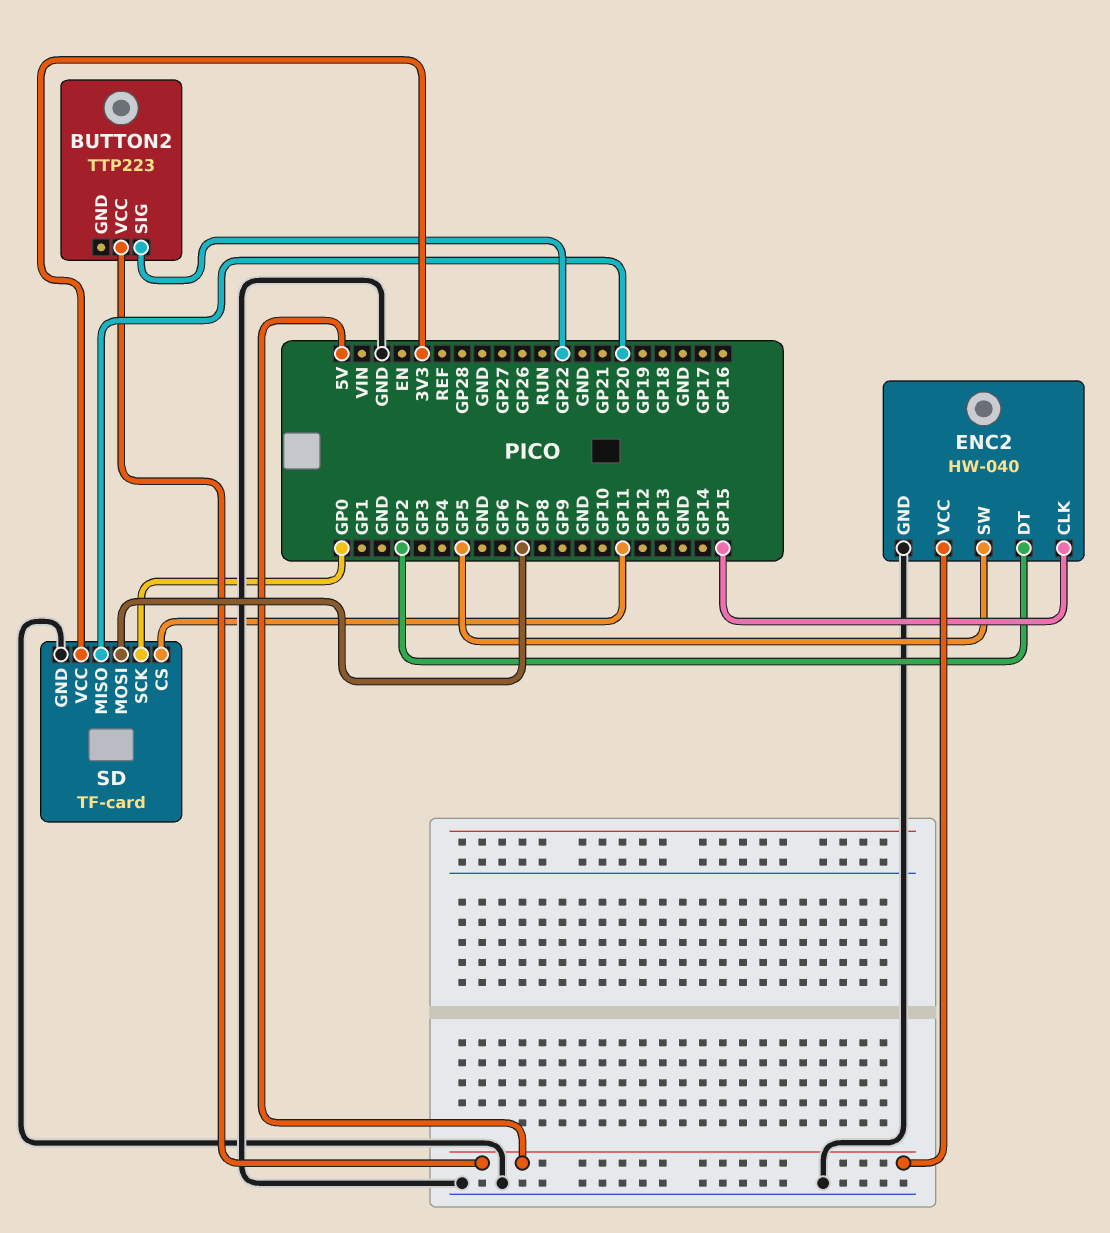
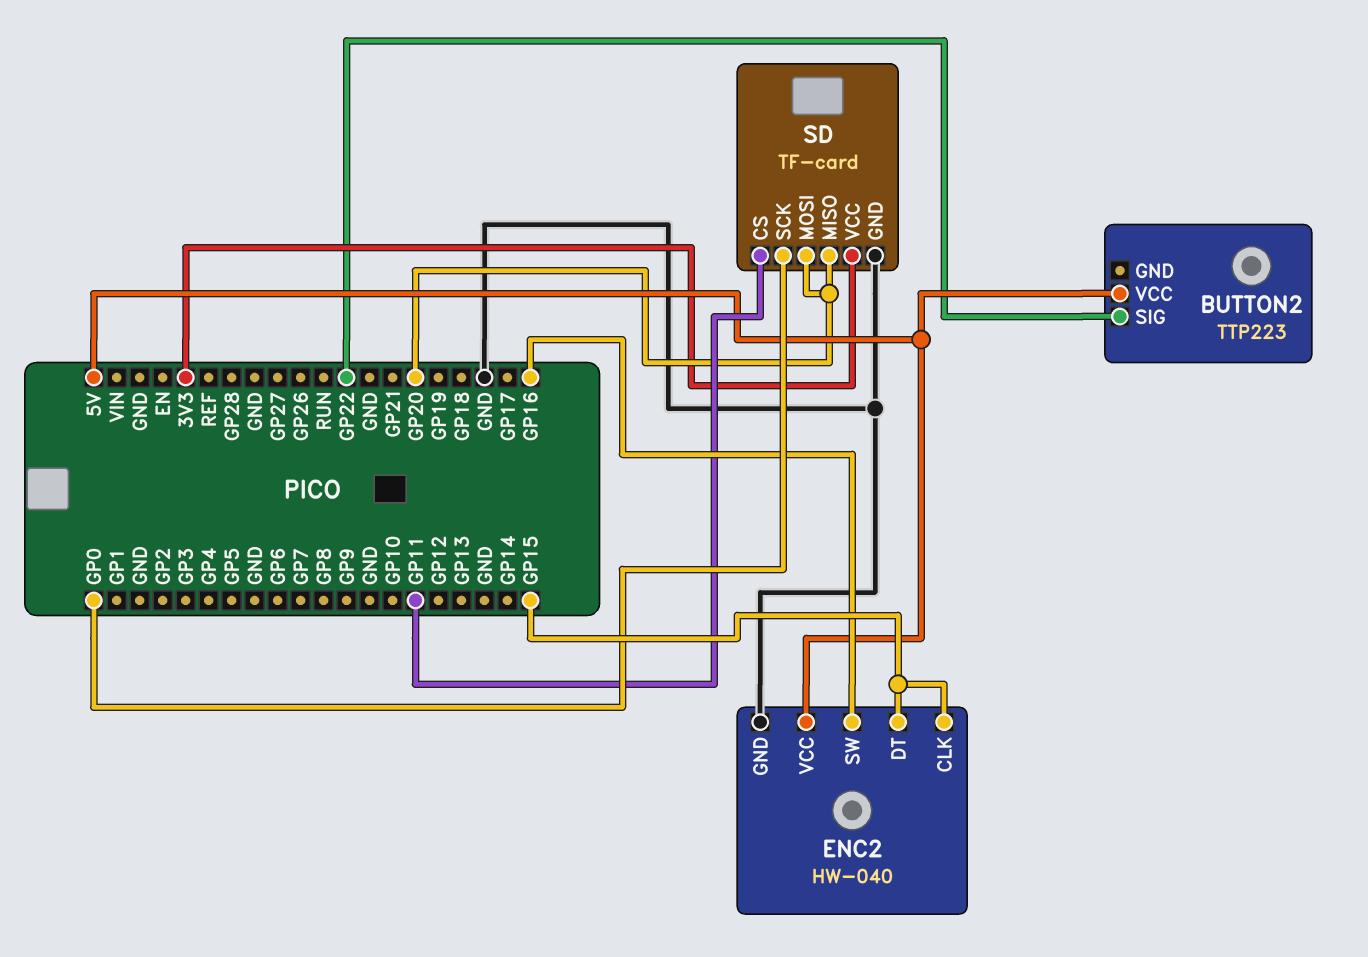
ENC2 pin DT: GP2 -> GP15
ENC2 pin SW: GP5 -> GP16
SD pin MOSI: GP7 -> GP20

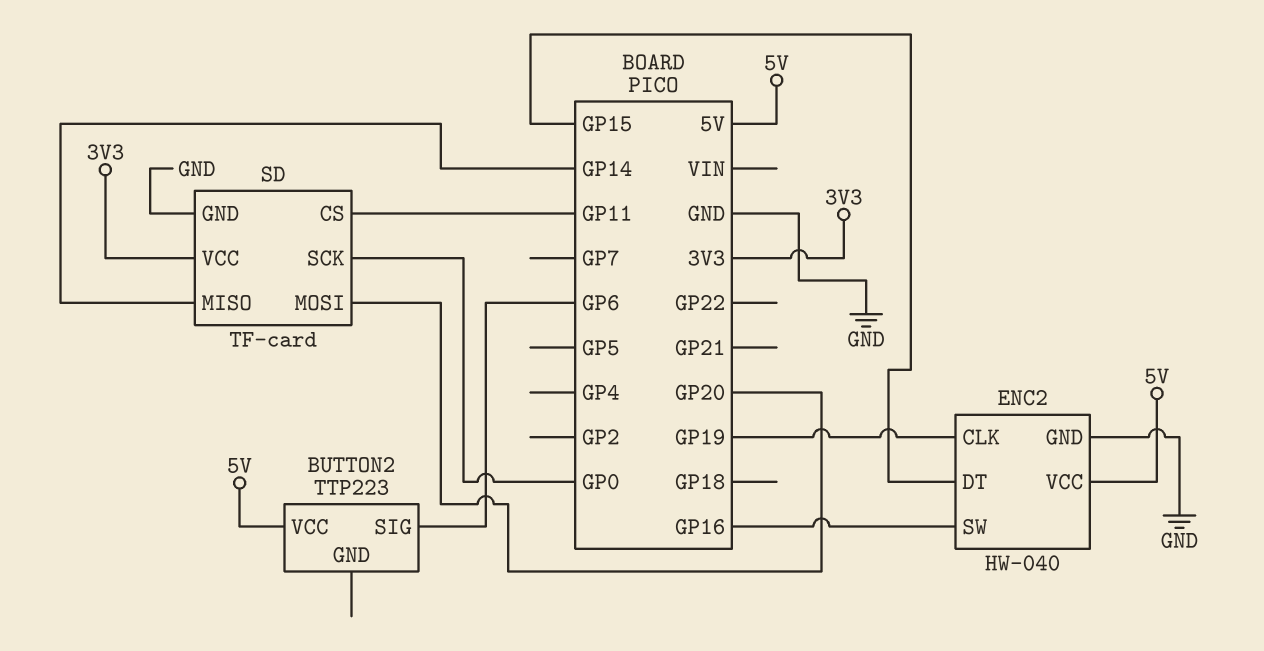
BUTTON2 pin SIG: GP22 -> GP6
ENC2 pin CLK: GP15 -> GP19
SD pin MISO: GP20 -> GP14

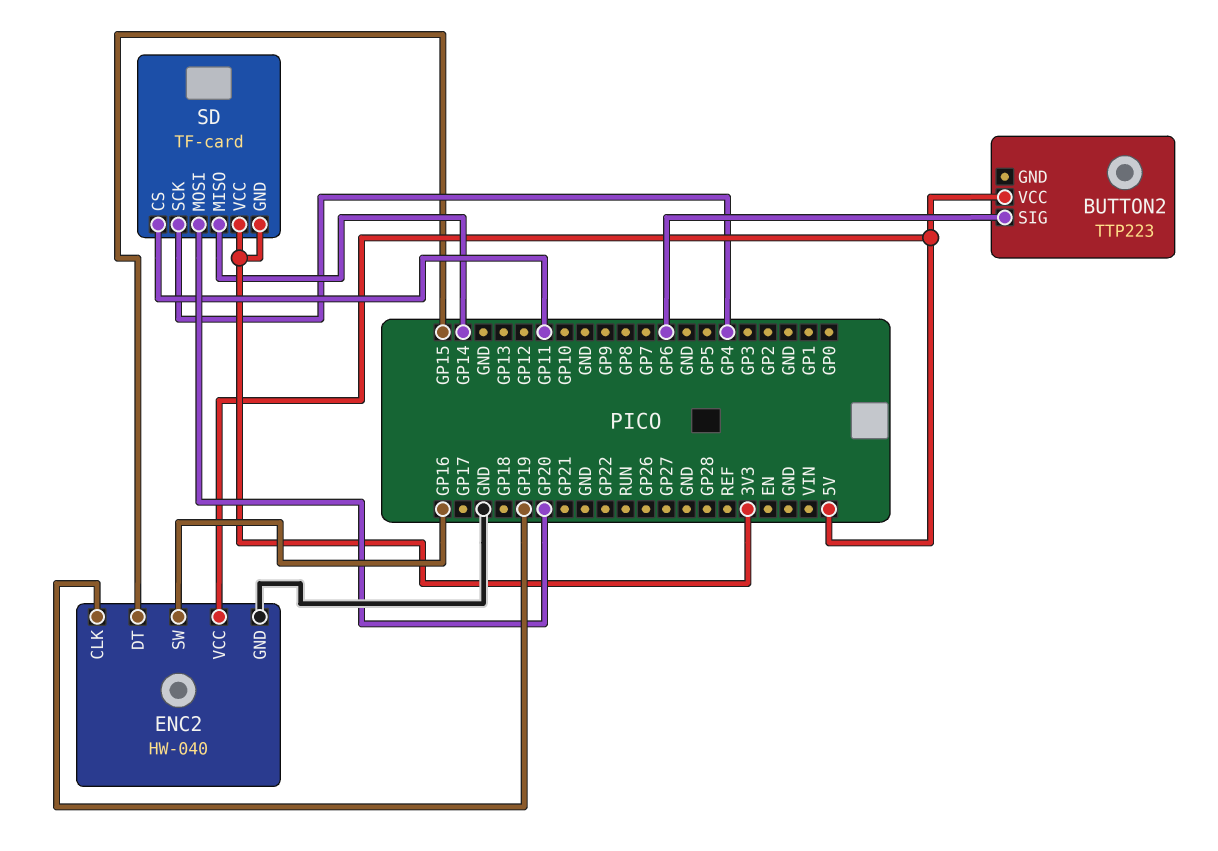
SD pin GND: GND -> 3V3
SD pin SCK: GP0 -> GP4

